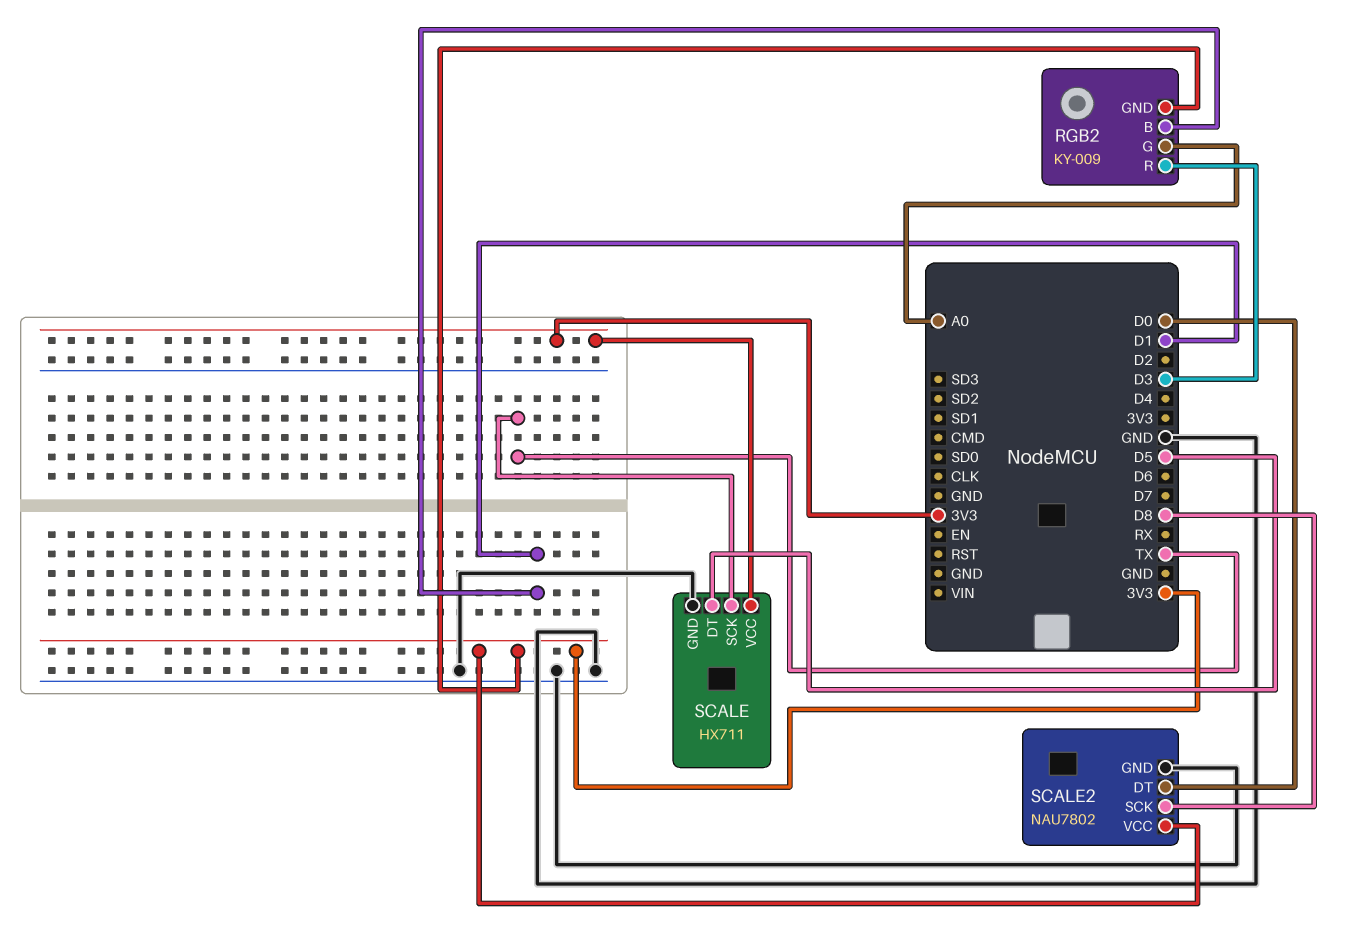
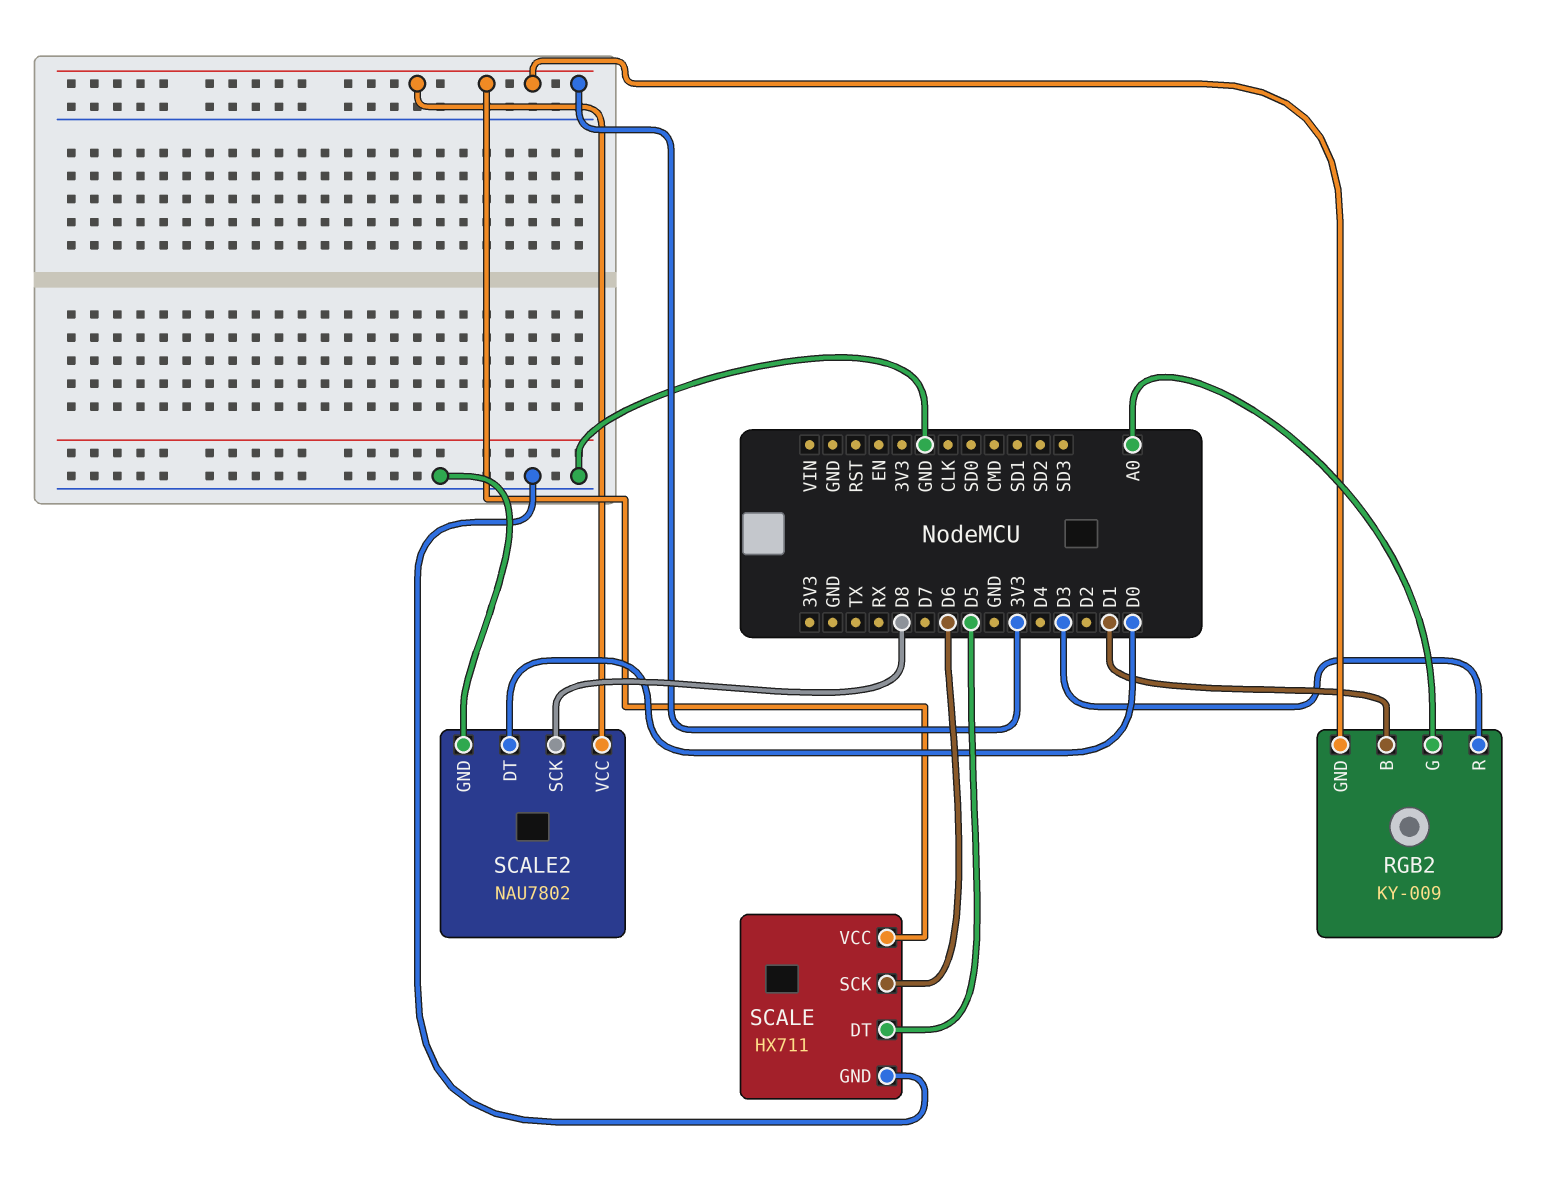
SCALE pin SCK: TX -> D6

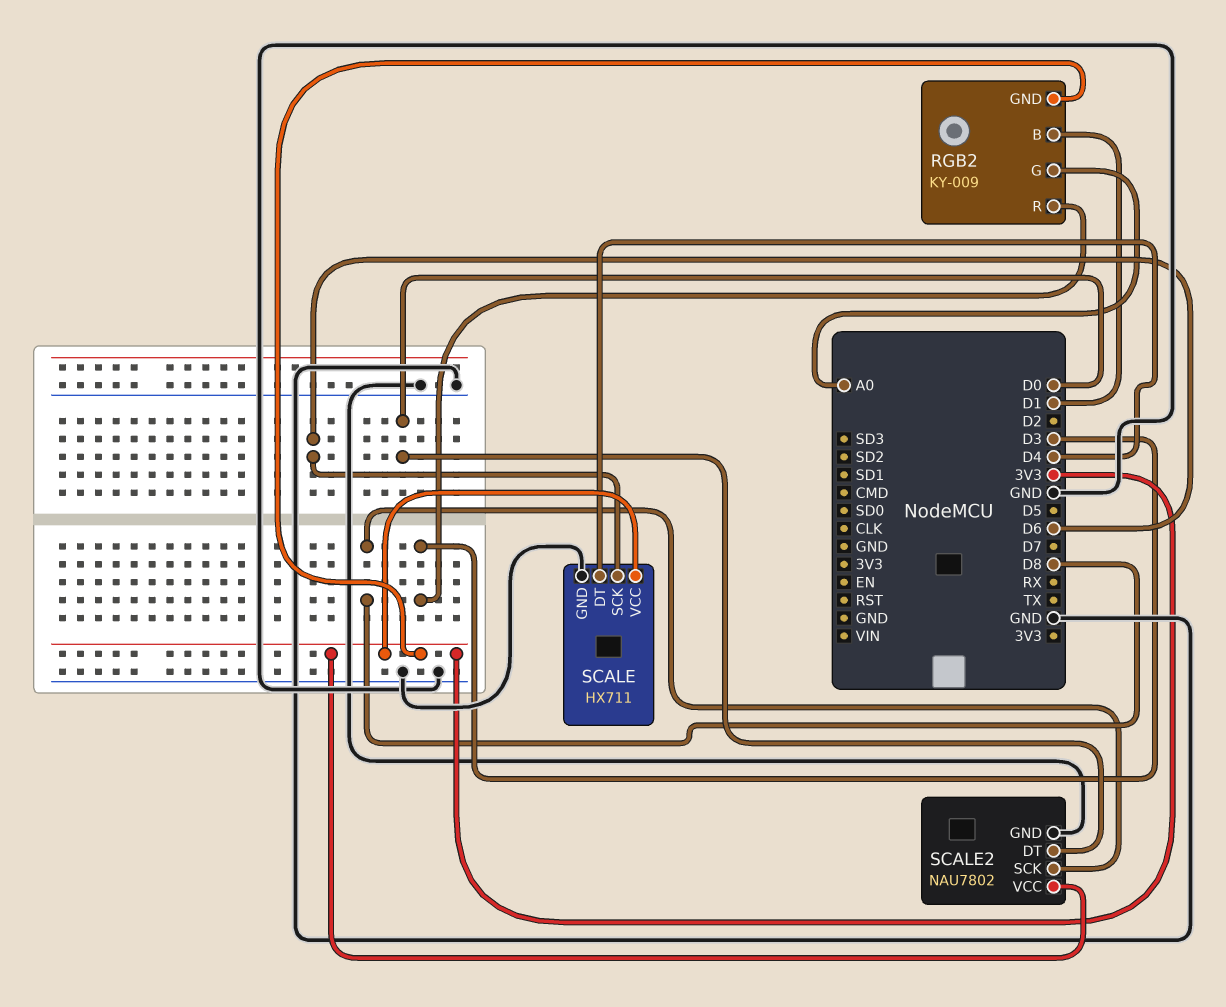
SCALE pin DT: D5 -> D4

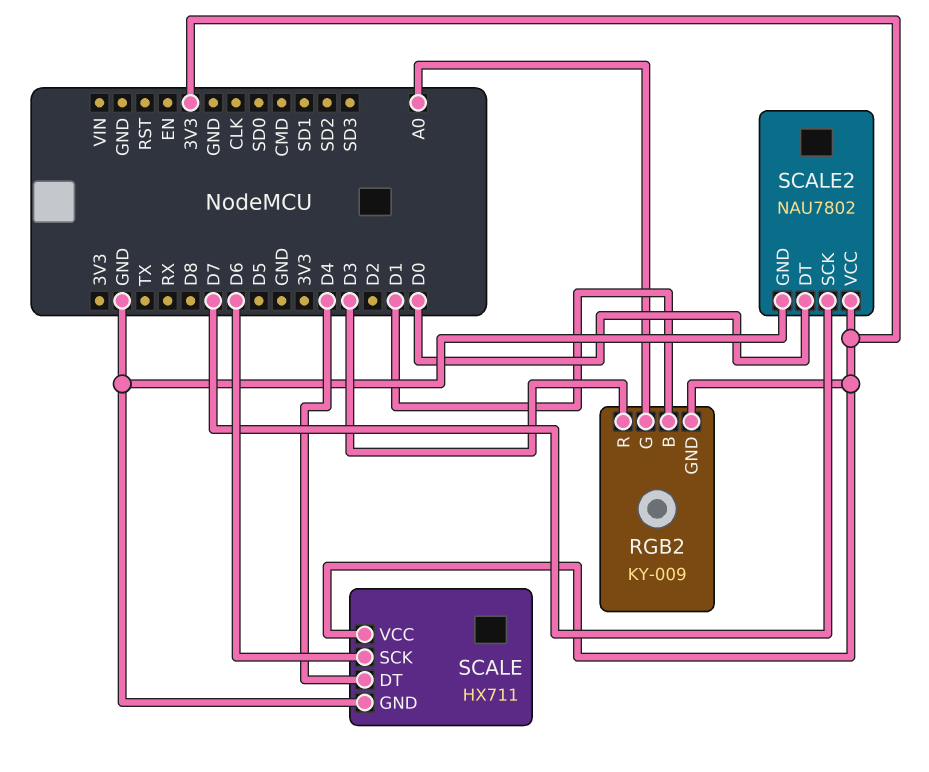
SCALE2 pin SCK: D8 -> D7

